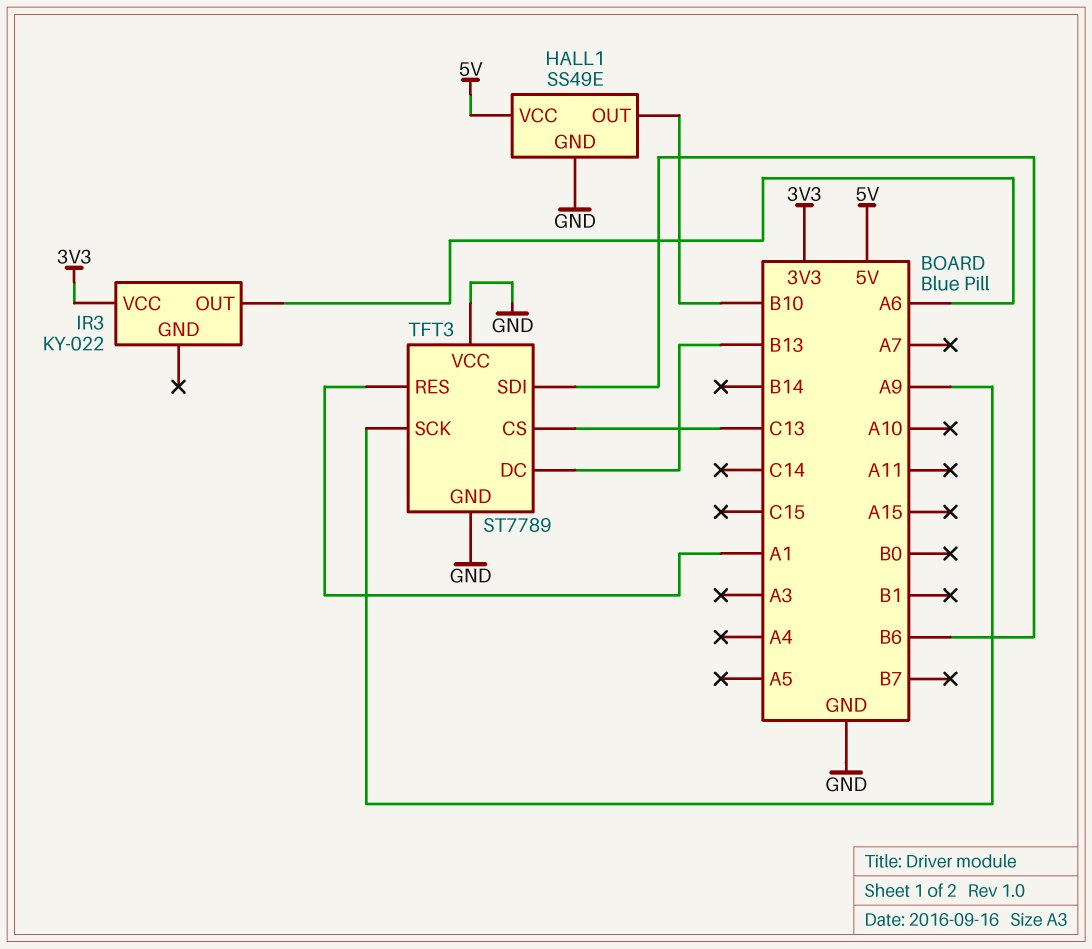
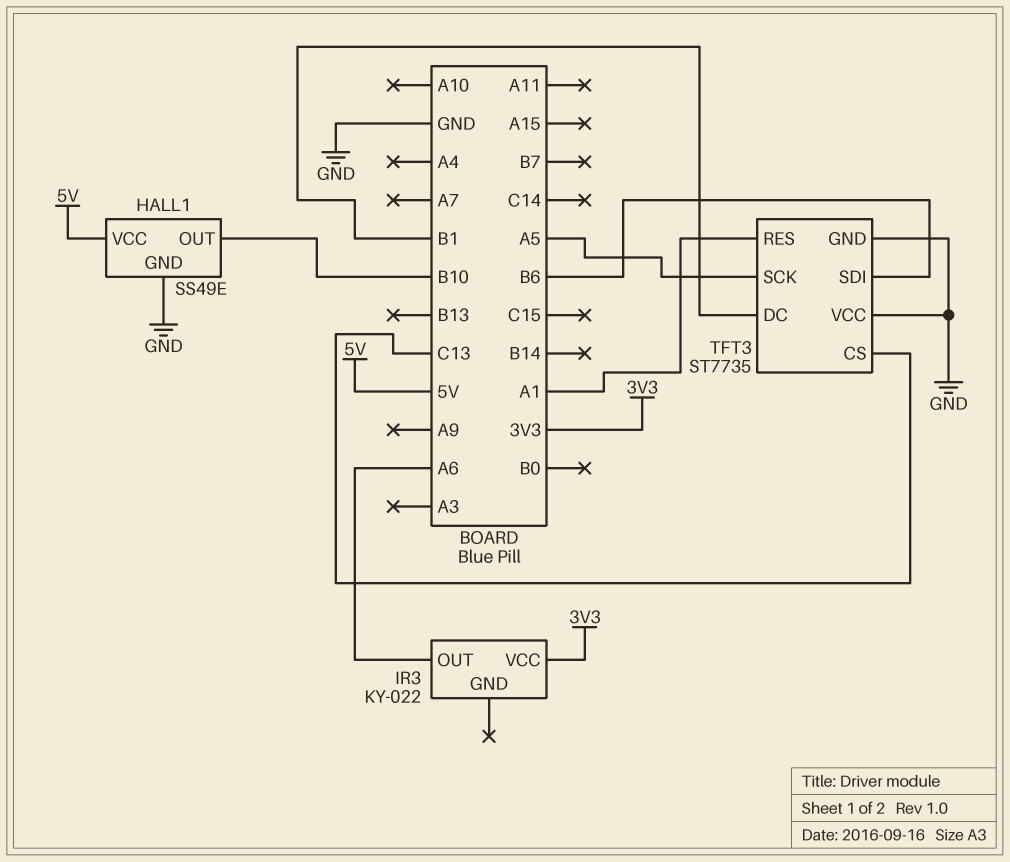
TFT3: ST7789 -> ST7735
TFT3 pin DC: B13 -> B1
TFT3 pin SCK: A9 -> A5

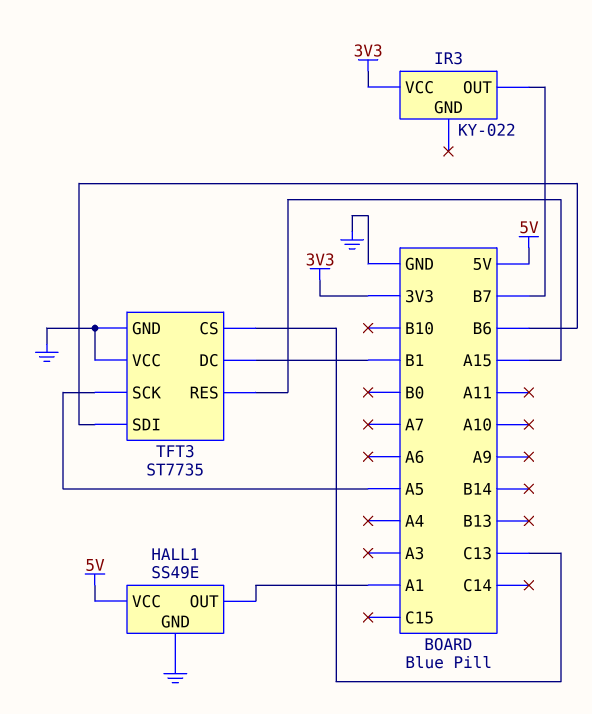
HALL1 pin OUT: B10 -> A1
IR3 pin OUT: A6 -> B7
TFT3 pin RES: A1 -> A15

